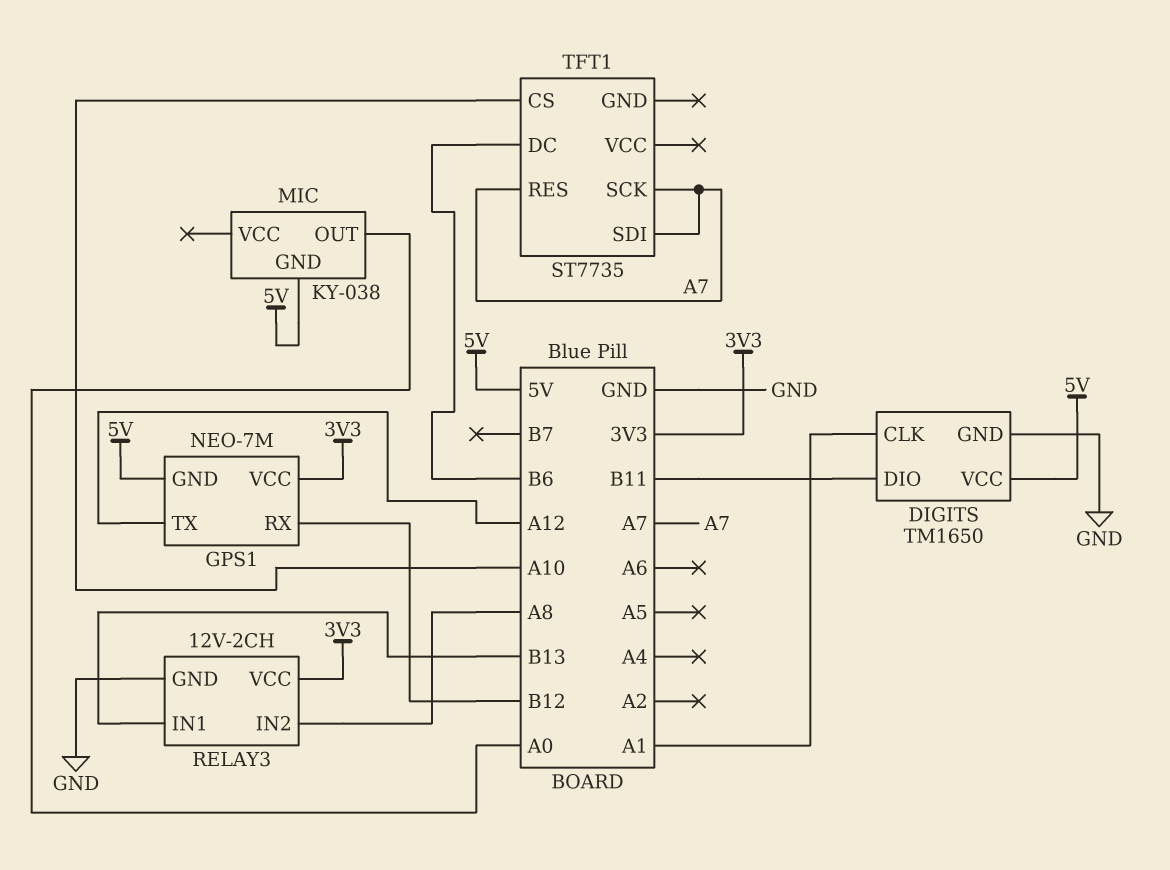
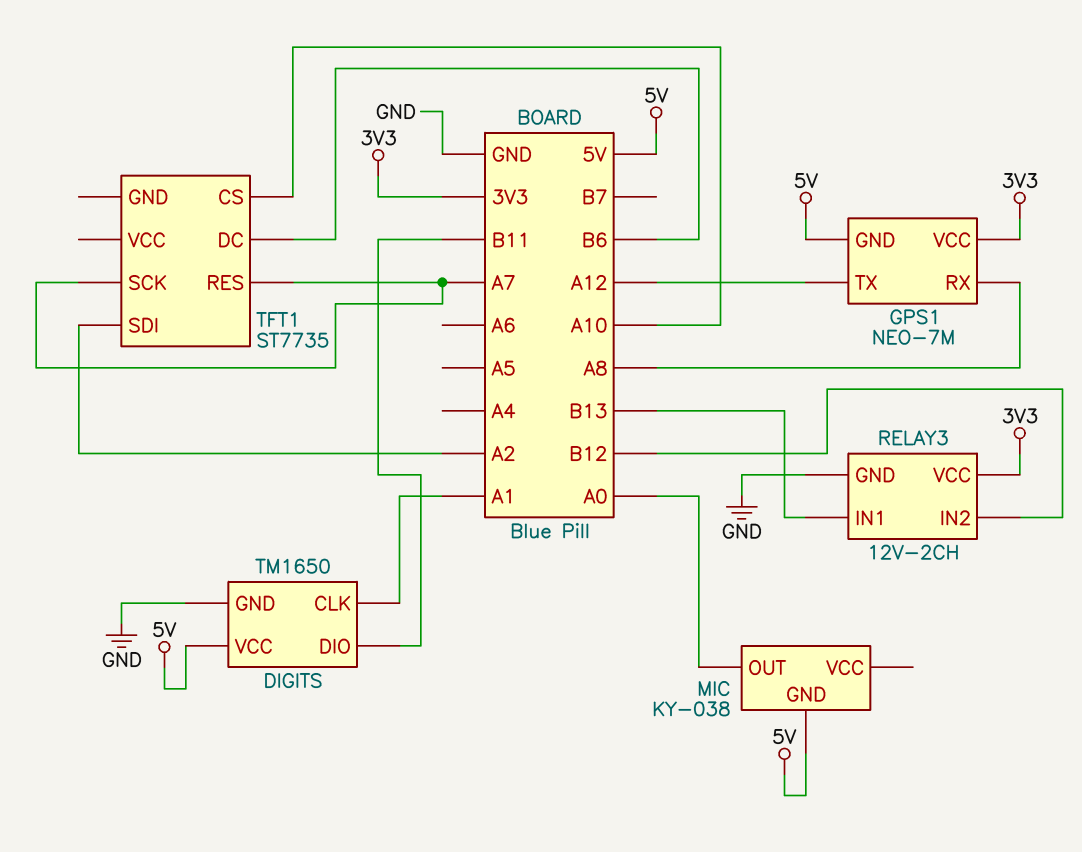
GPS1 pin RX: B12 -> A8
RELAY3 pin IN2: A8 -> B12
TFT1 pin SDI: A7 -> A2

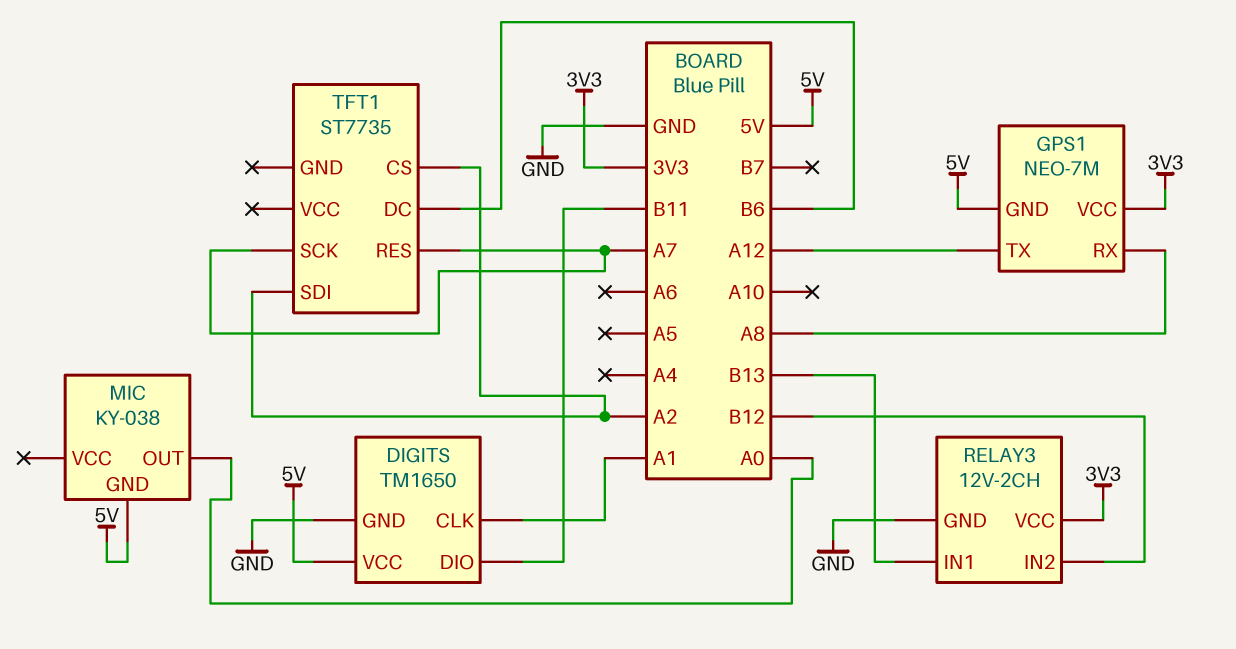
TFT1 pin CS: A10 -> A2

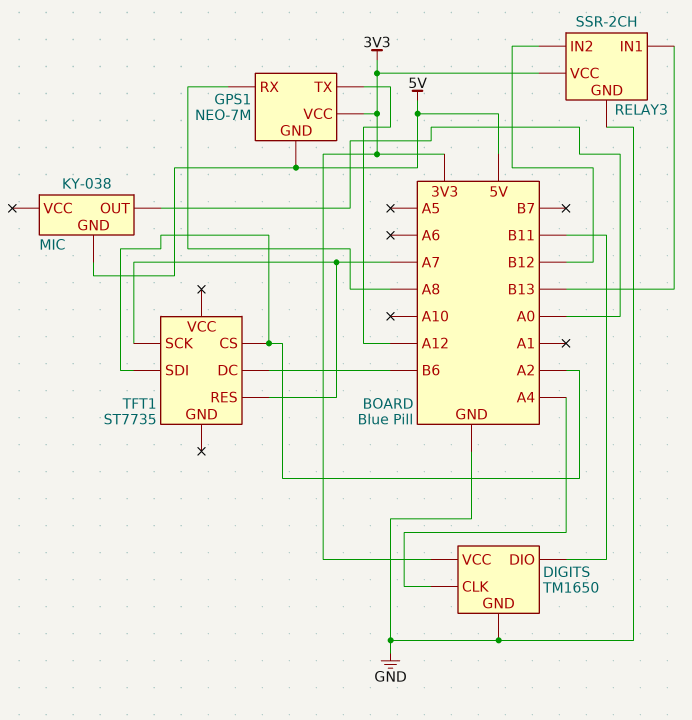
DIGITS pin CLK: A1 -> A4
DIGITS pin VCC: 5V -> 3V3
RELAY3: 12V-2CH -> SSR-2CH

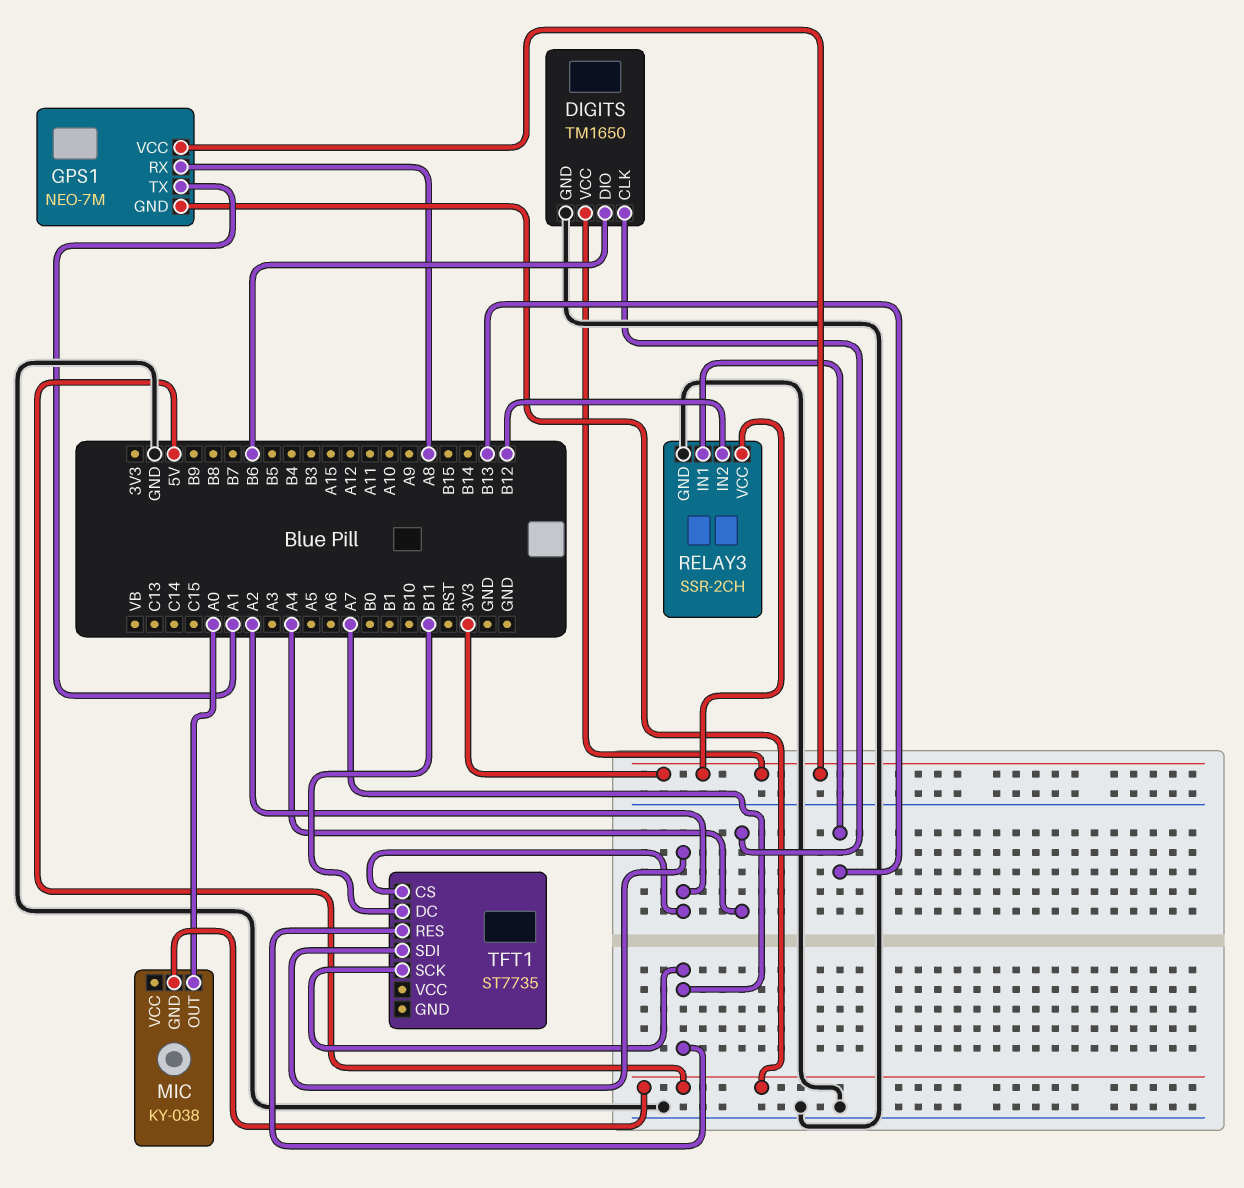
DIGITS pin DIO: B11 -> B6
GPS1 pin TX: A12 -> A1
TFT1 pin DC: B6 -> B11

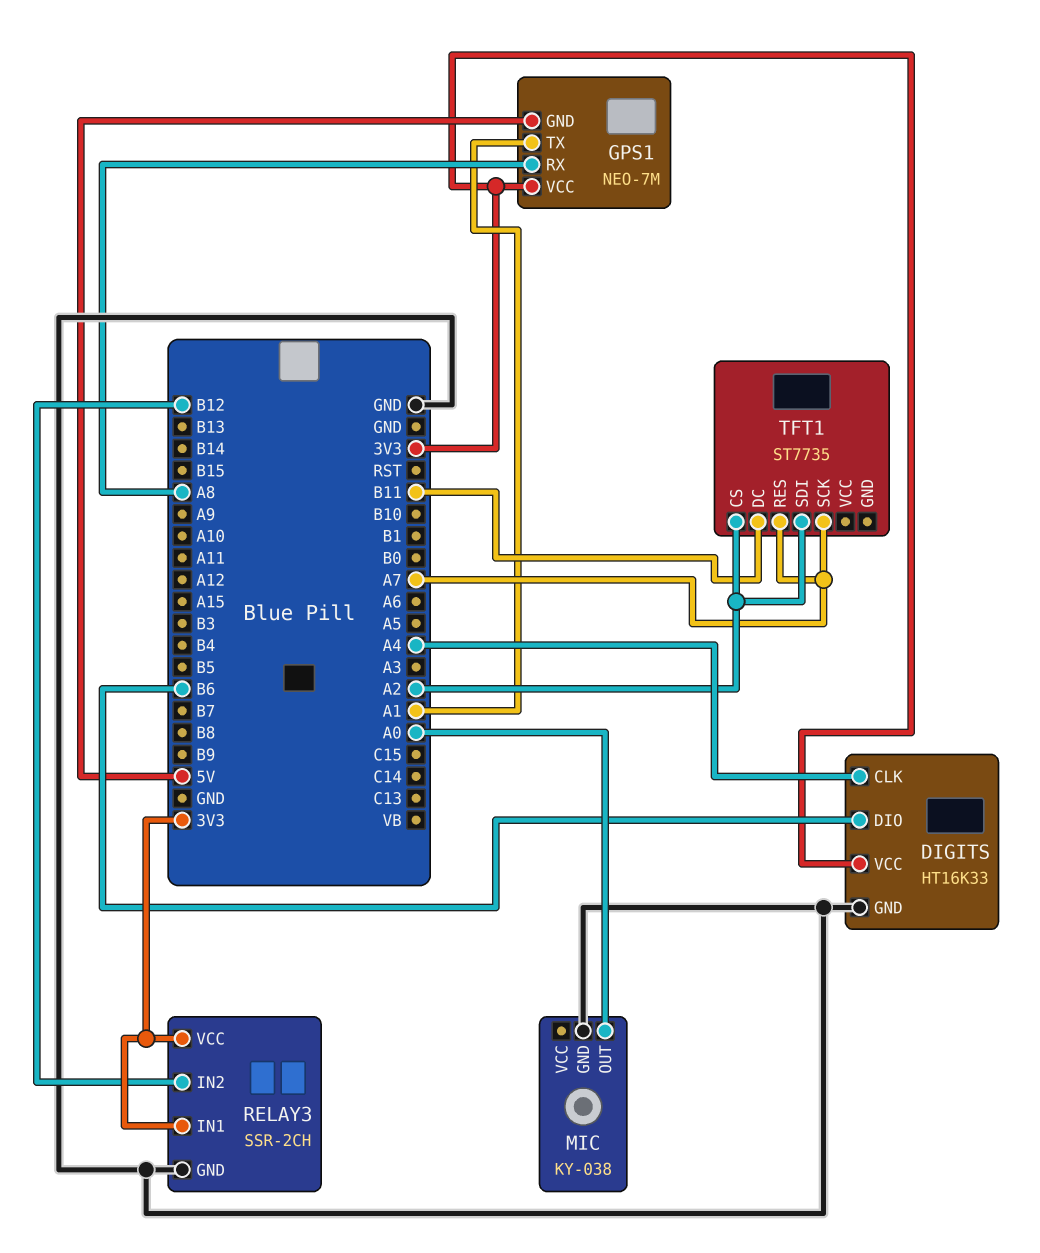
DIGITS: TM1650 -> HT16K33
MIC pin GND: 5V -> GND
RELAY3 pin IN1: B13 -> 3V3

